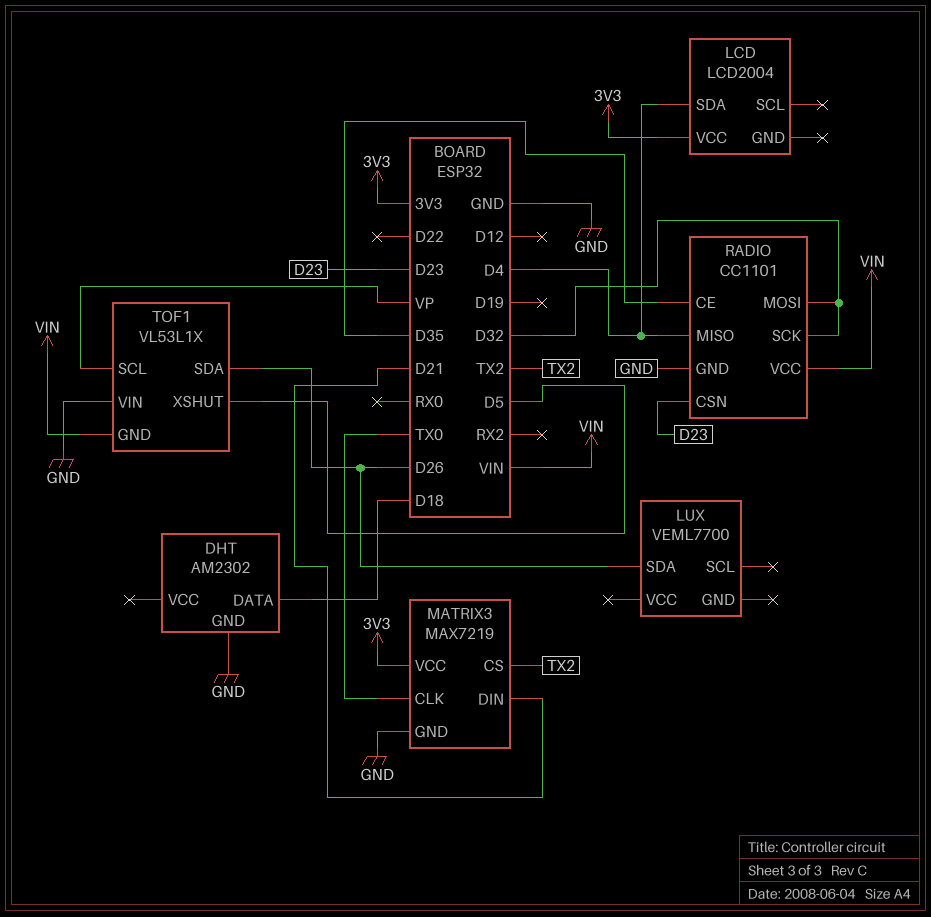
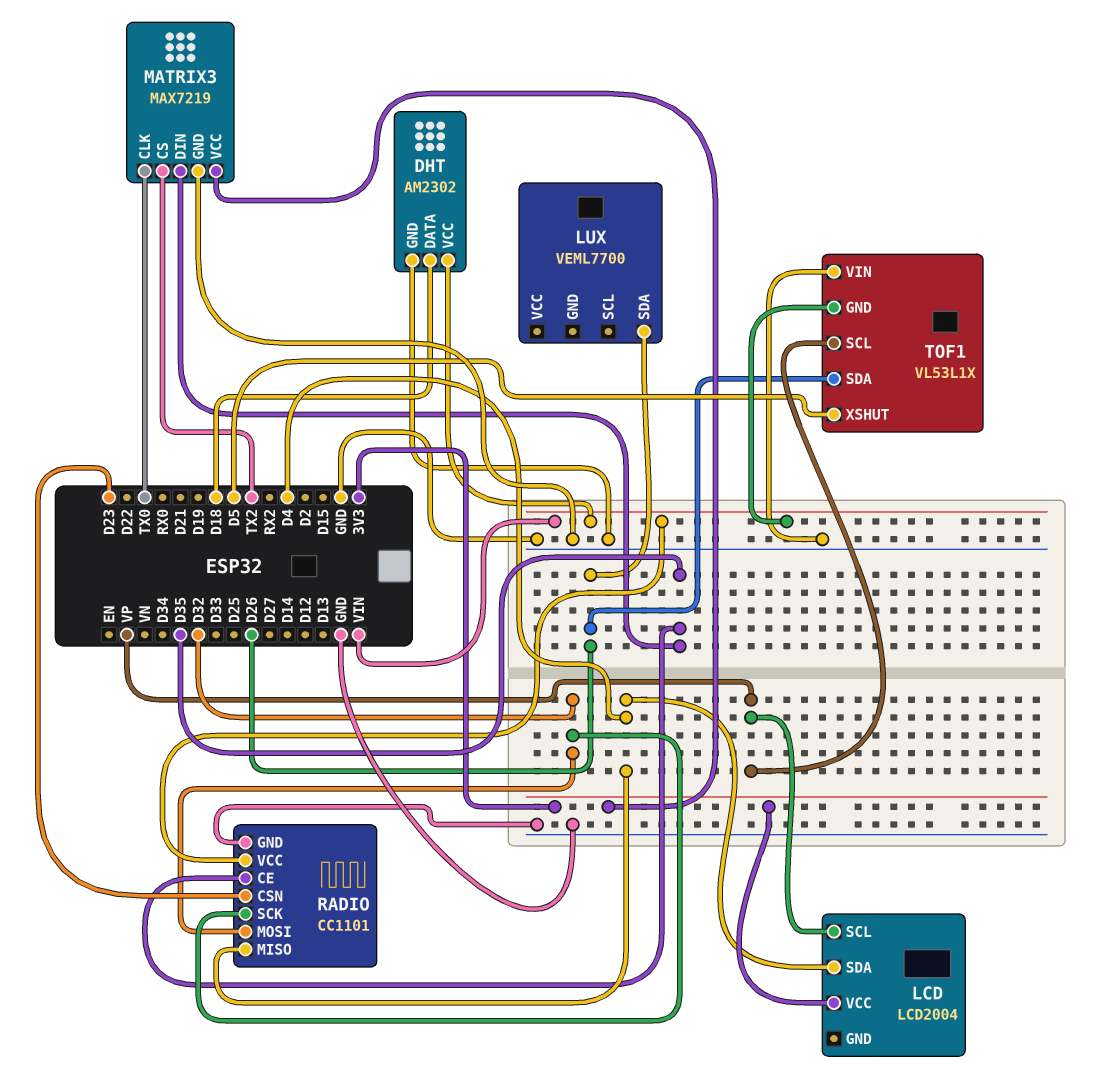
DHT pin VCC: none -> VIN
LCD pin SCL: none -> VP
MATRIX3 pin DIN: D21 -> D35

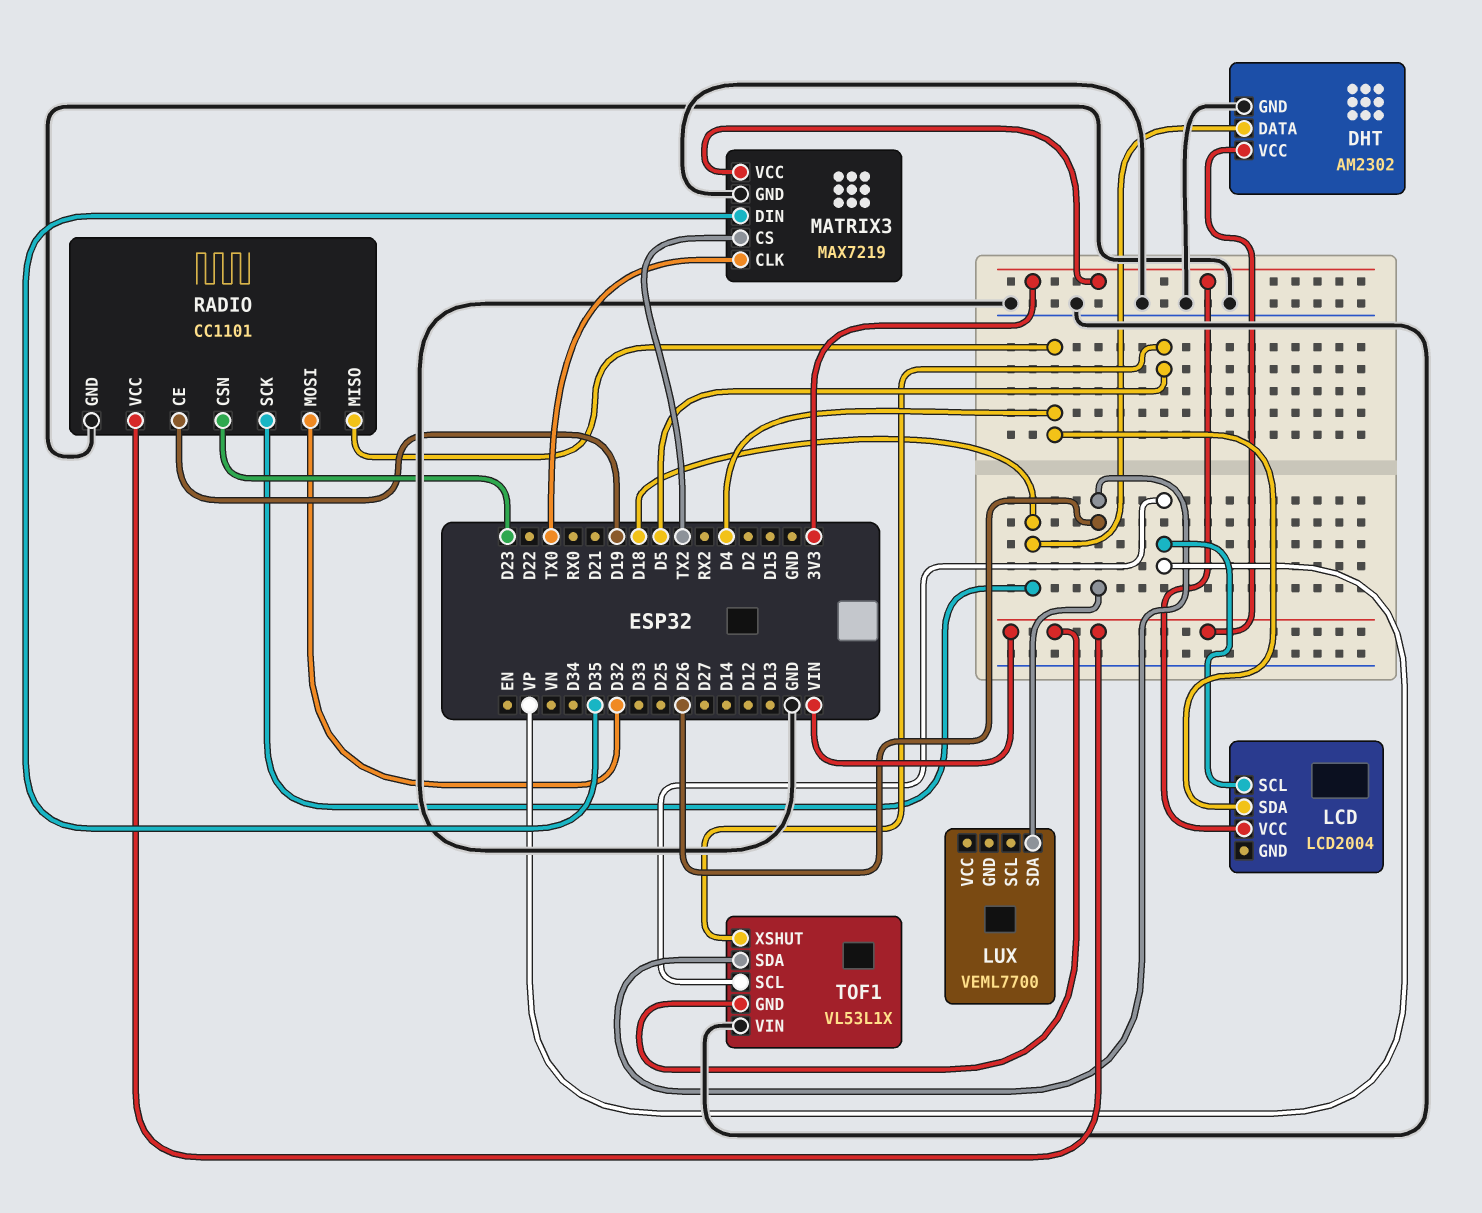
RADIO pin CE: D35 -> D19
RADIO pin SCK: D32 -> D18

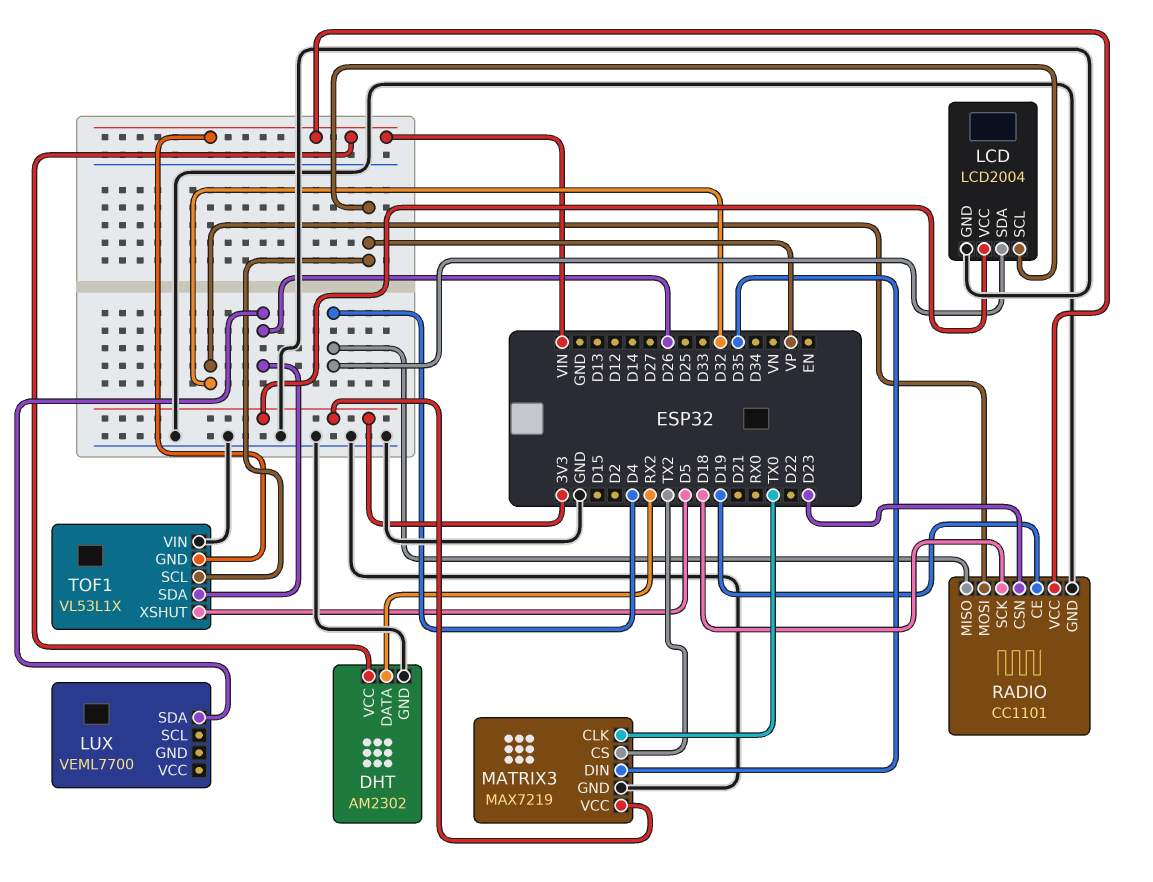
DHT pin DATA: D18 -> RX2
LCD pin GND: none -> GND

